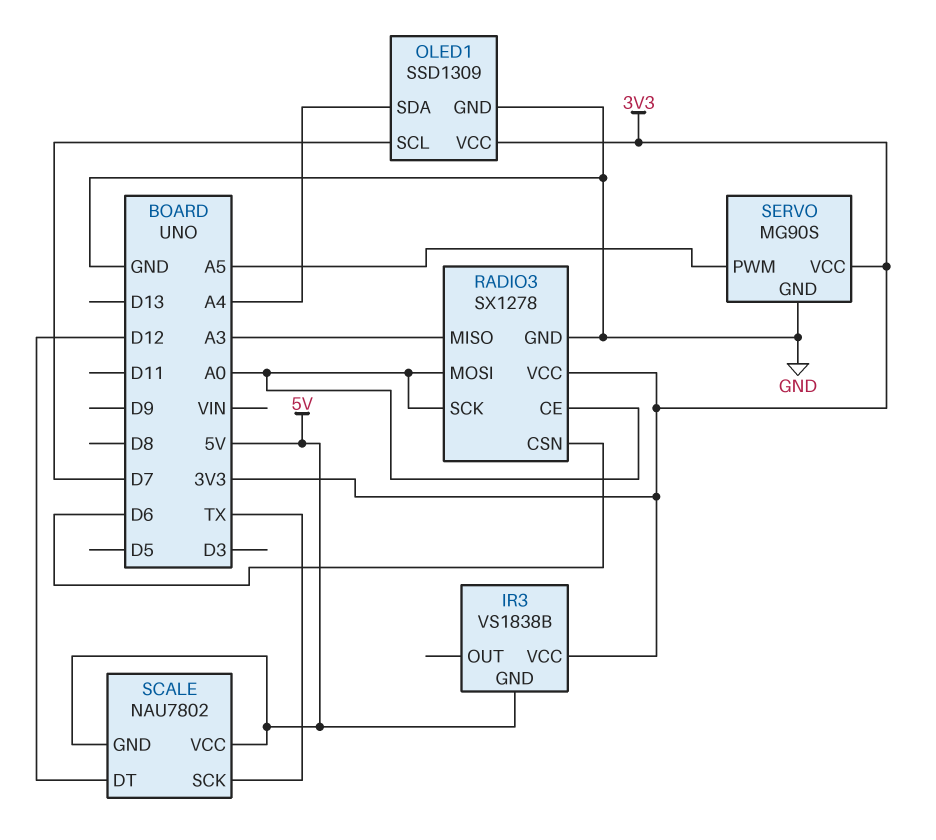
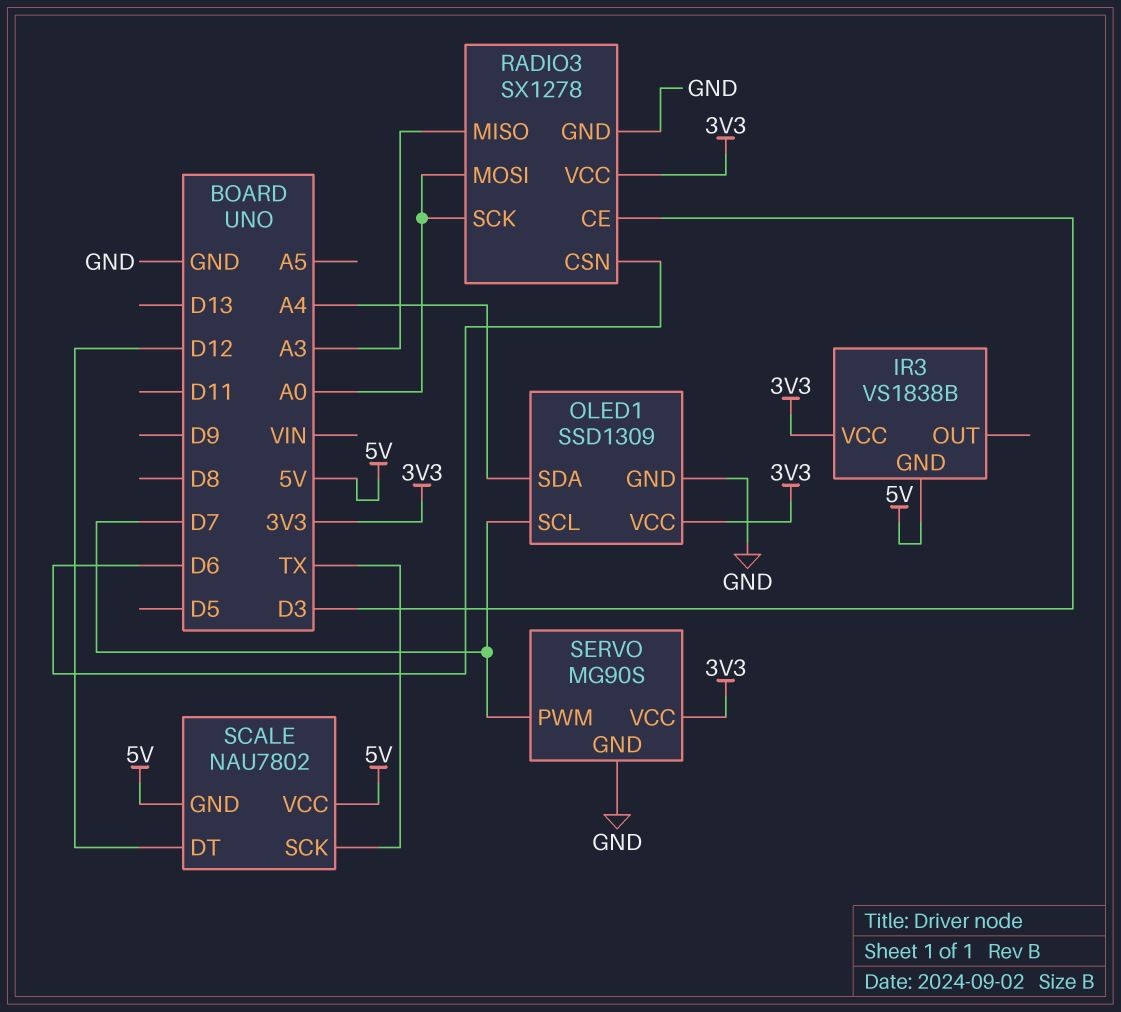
RADIO3 pin CE: A0 -> D3
SERVO pin PWM: A5 -> D7

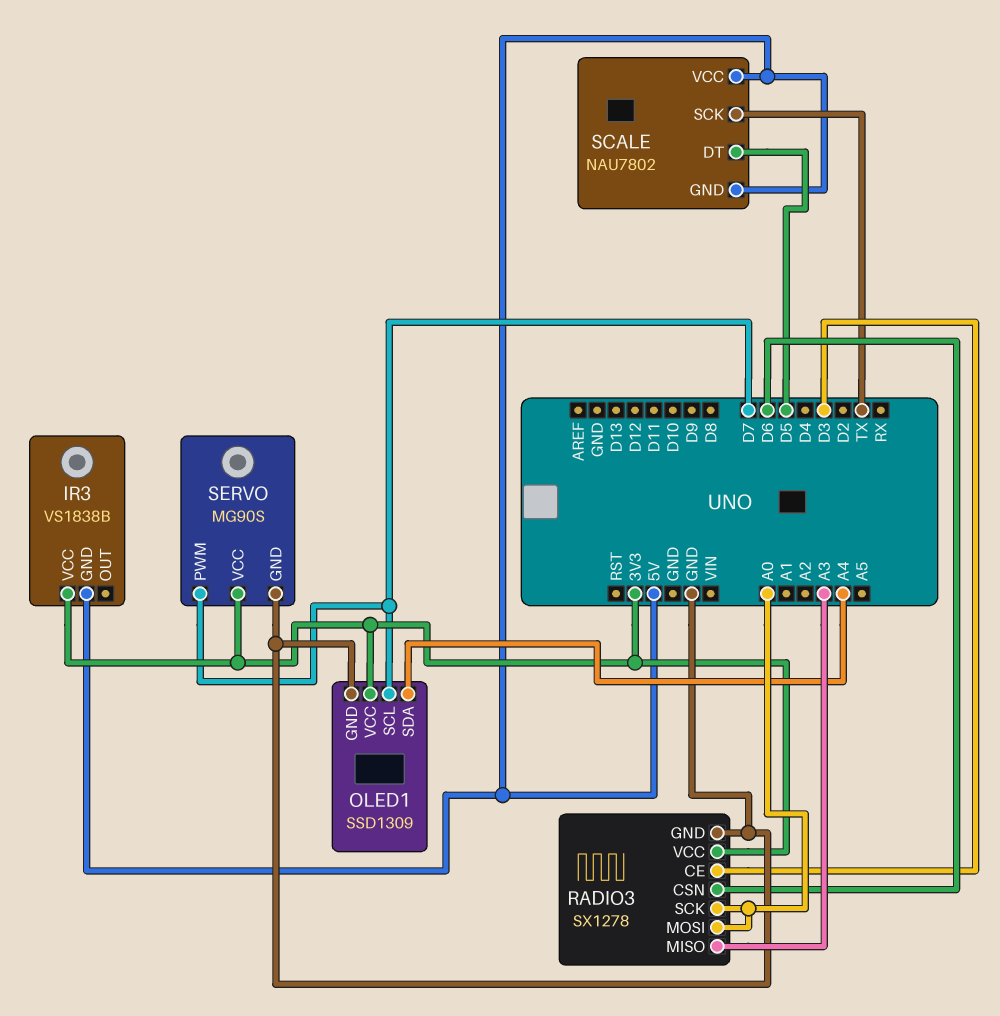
SCALE pin DT: D12 -> D5

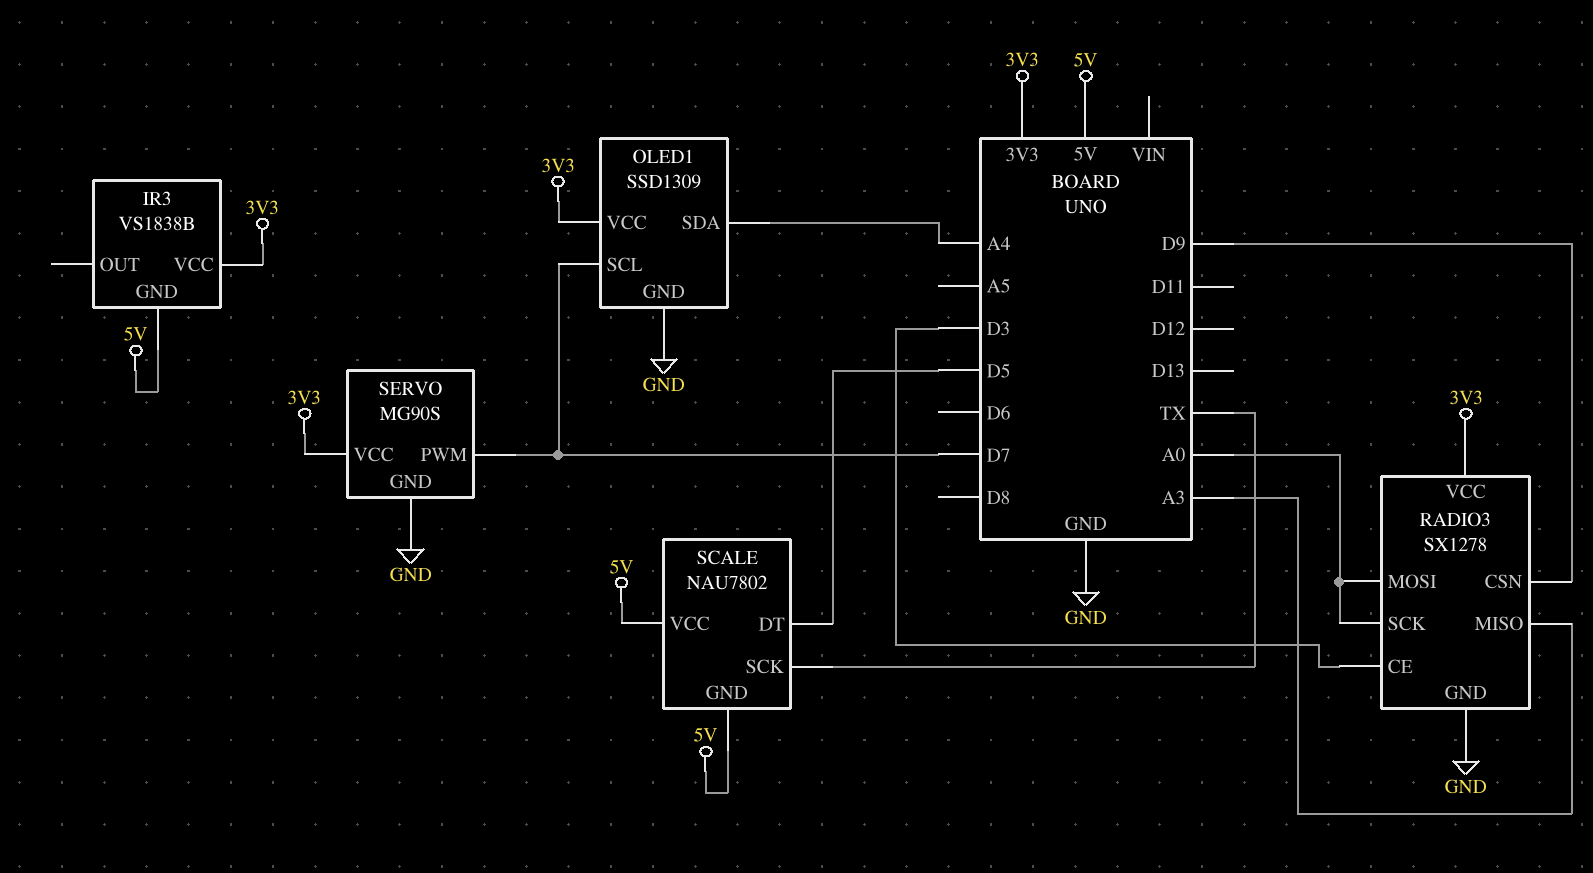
RADIO3 pin CSN: D6 -> D9

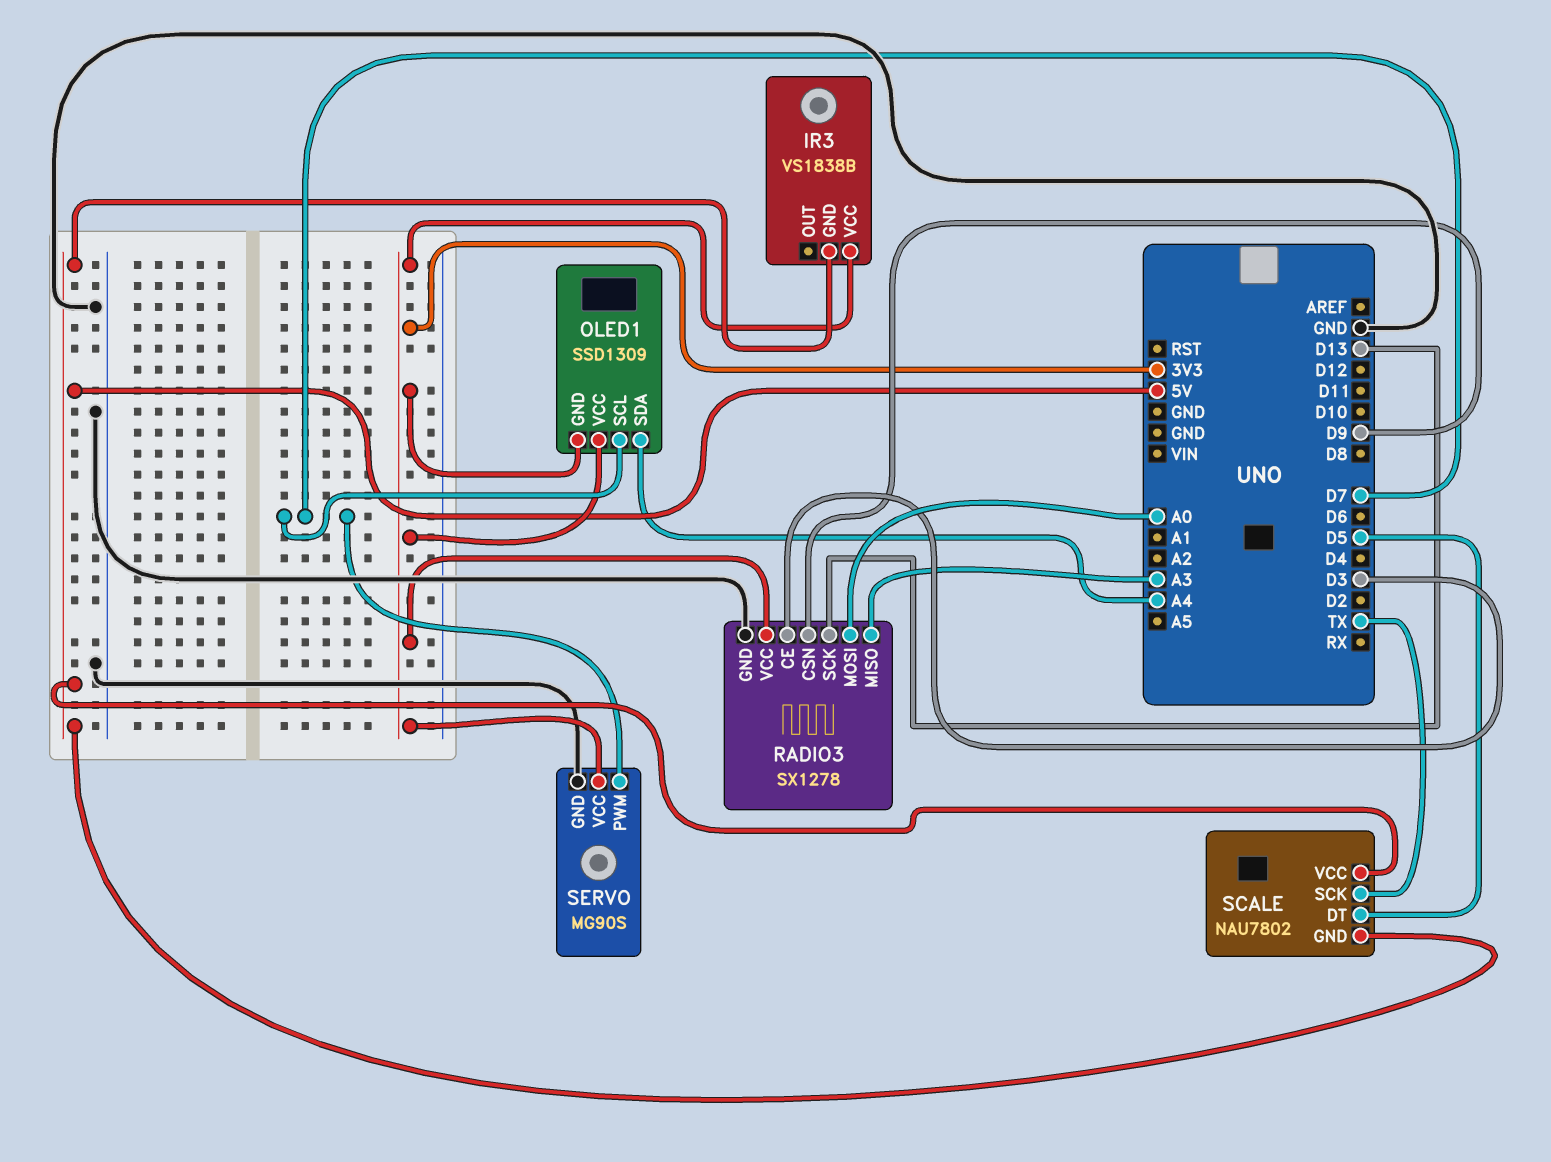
OLED1 pin GND: GND -> 3V3
RADIO3 pin SCK: A0 -> D13

